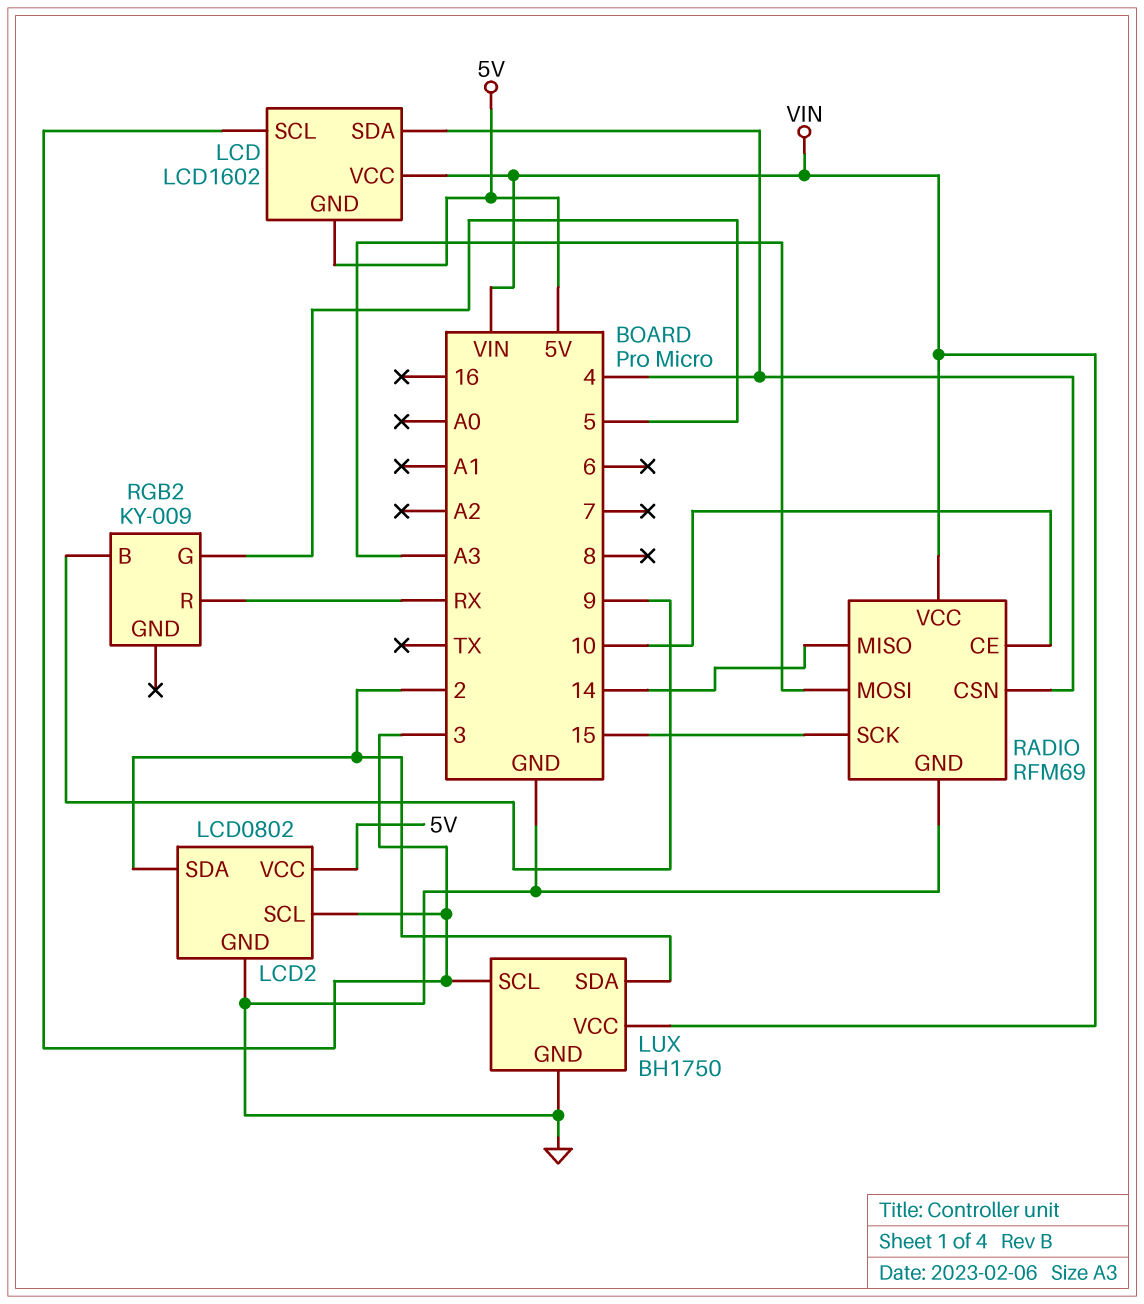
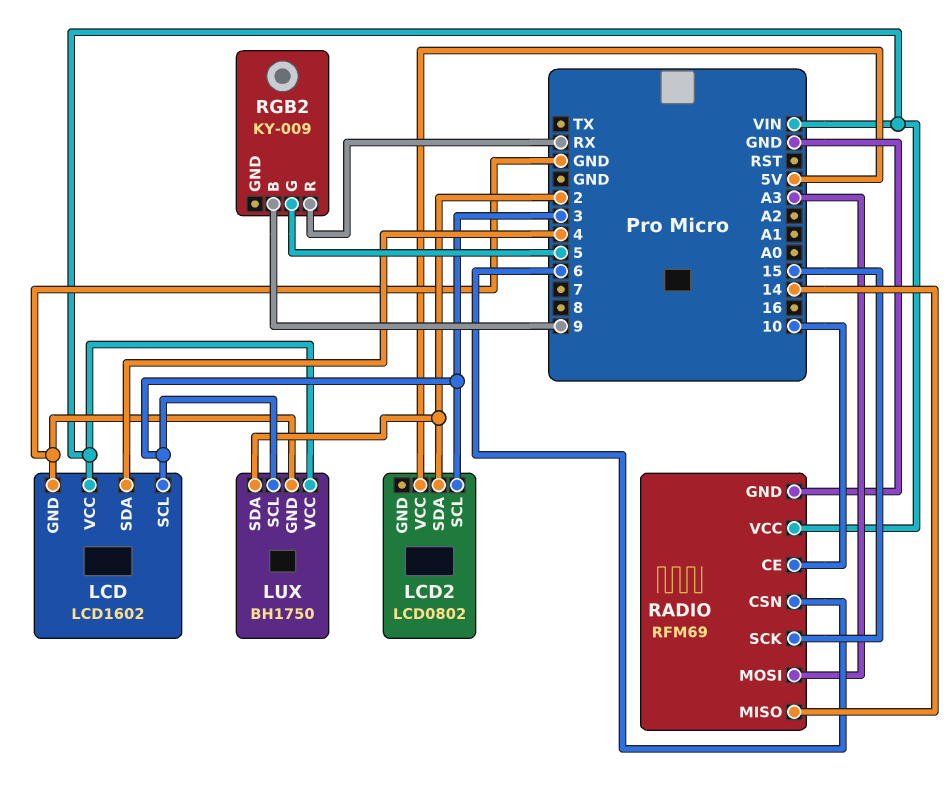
LCD pin GND: 5V -> GND
LCD2 pin GND: GND -> none
RADIO pin CSN: 4 -> 6

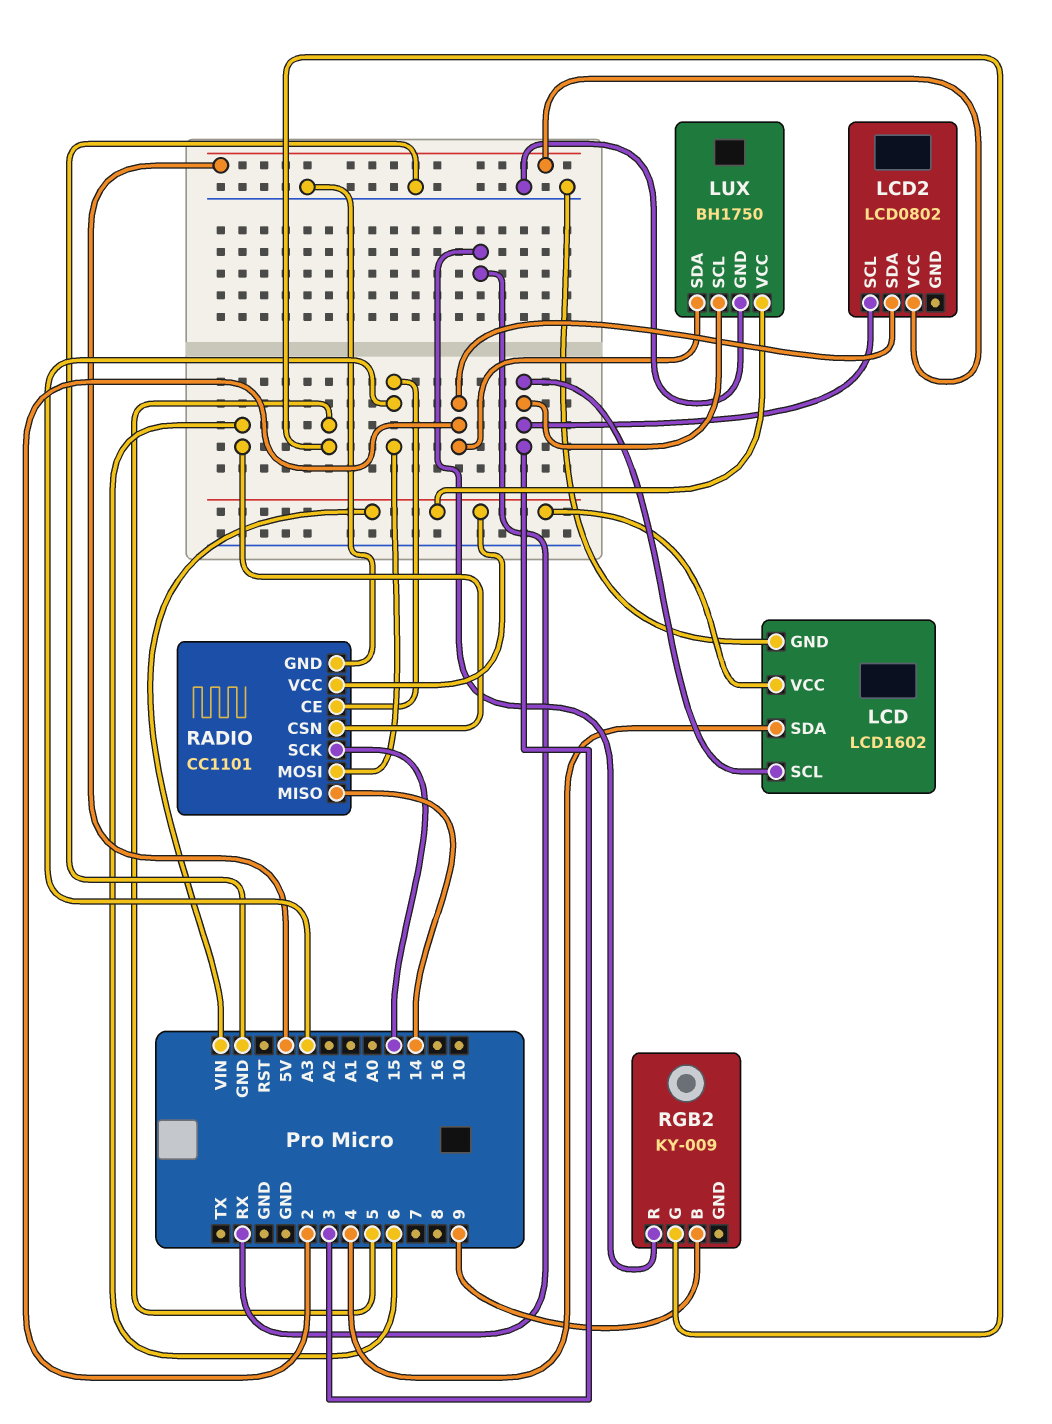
RADIO: RFM69 -> CC1101
RADIO pin CE: 10 -> A3

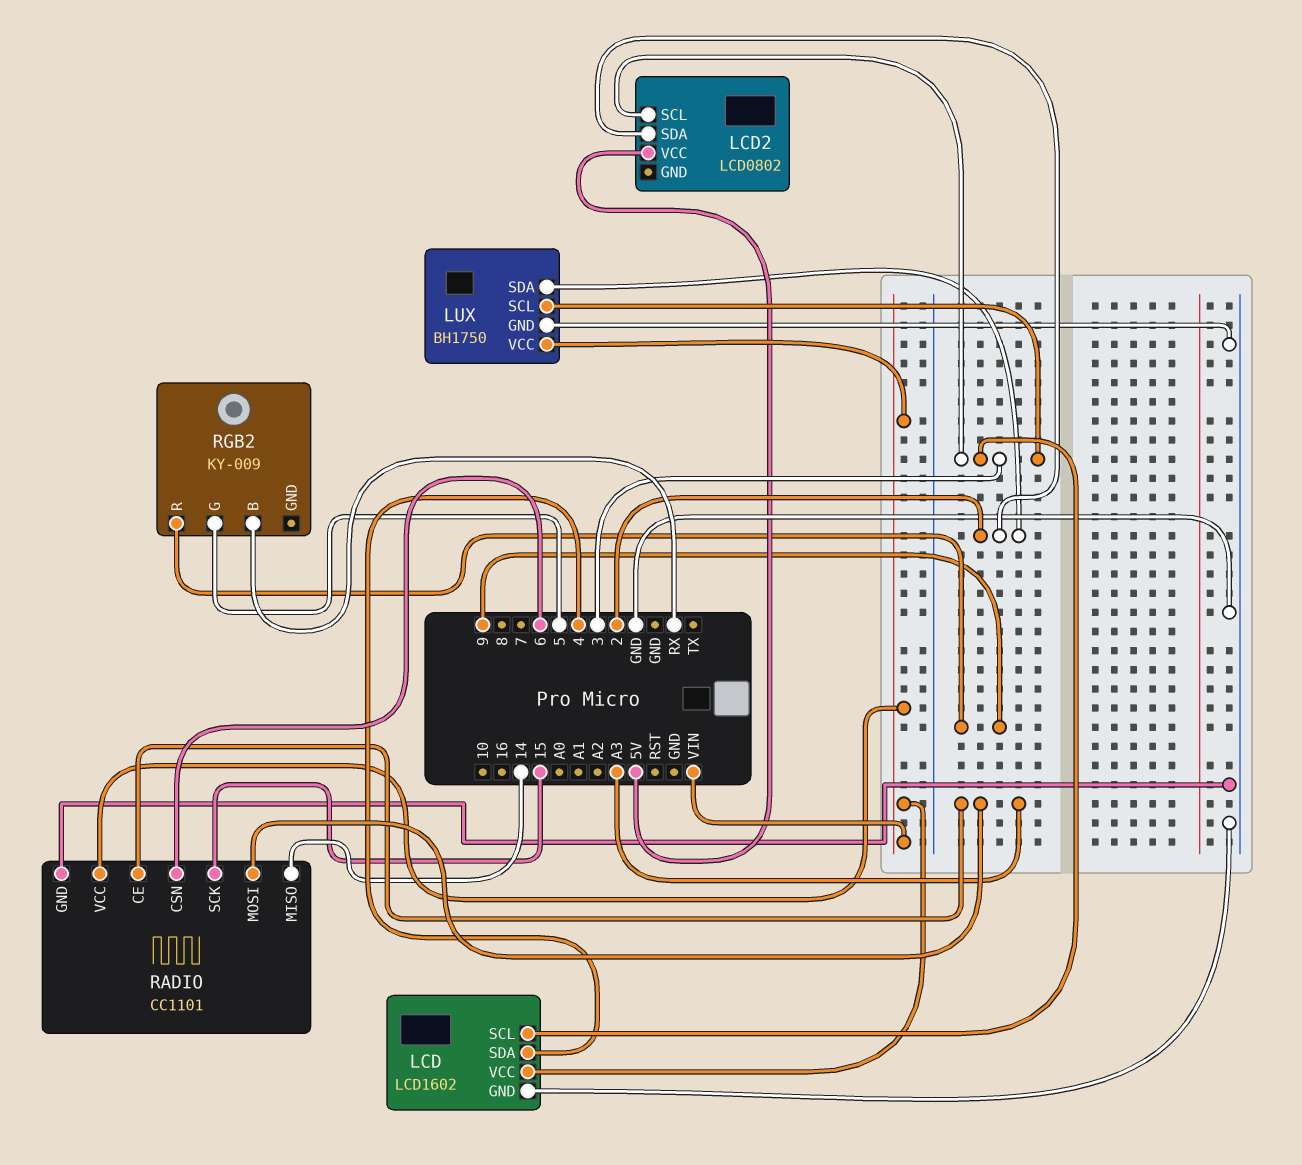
RGB2 pin B: 9 -> RX
RGB2 pin R: RX -> 9

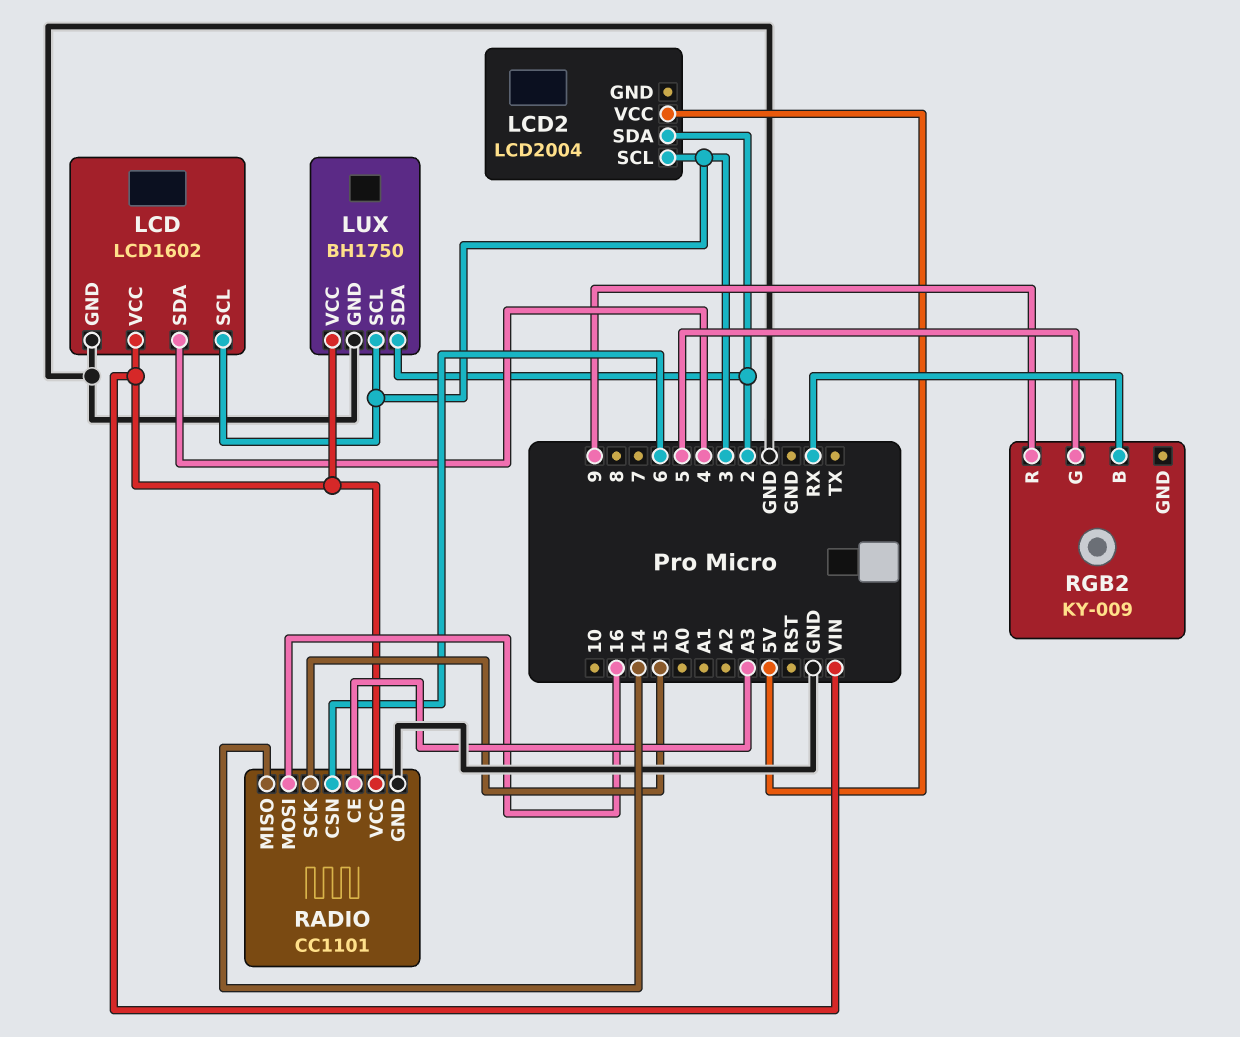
LCD2: LCD0802 -> LCD2004
RADIO pin MOSI: A3 -> 16

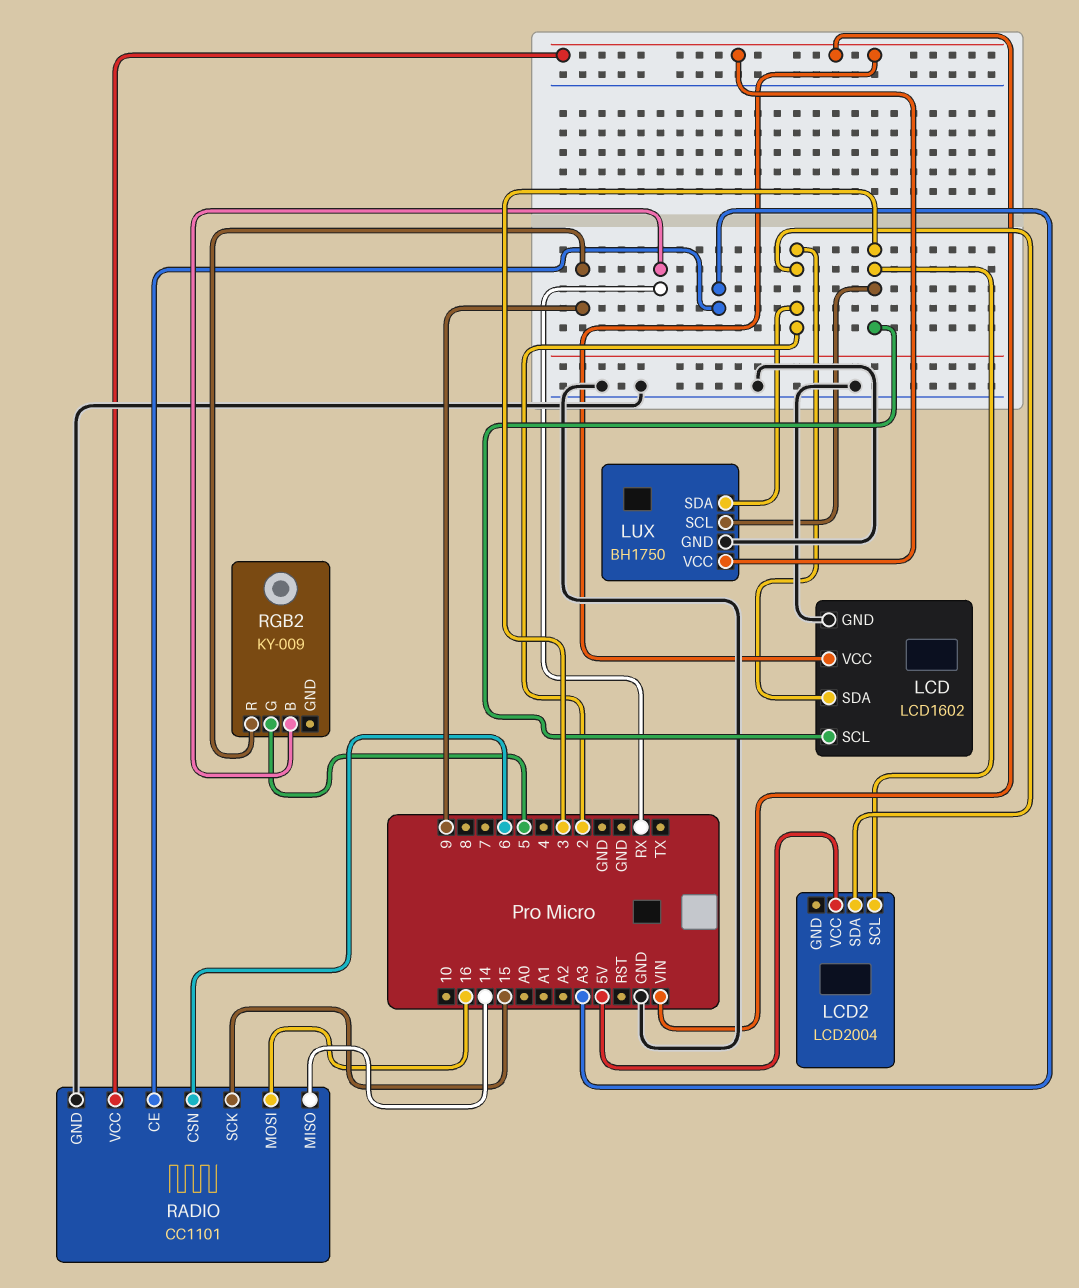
LCD pin SDA: 4 -> 2

